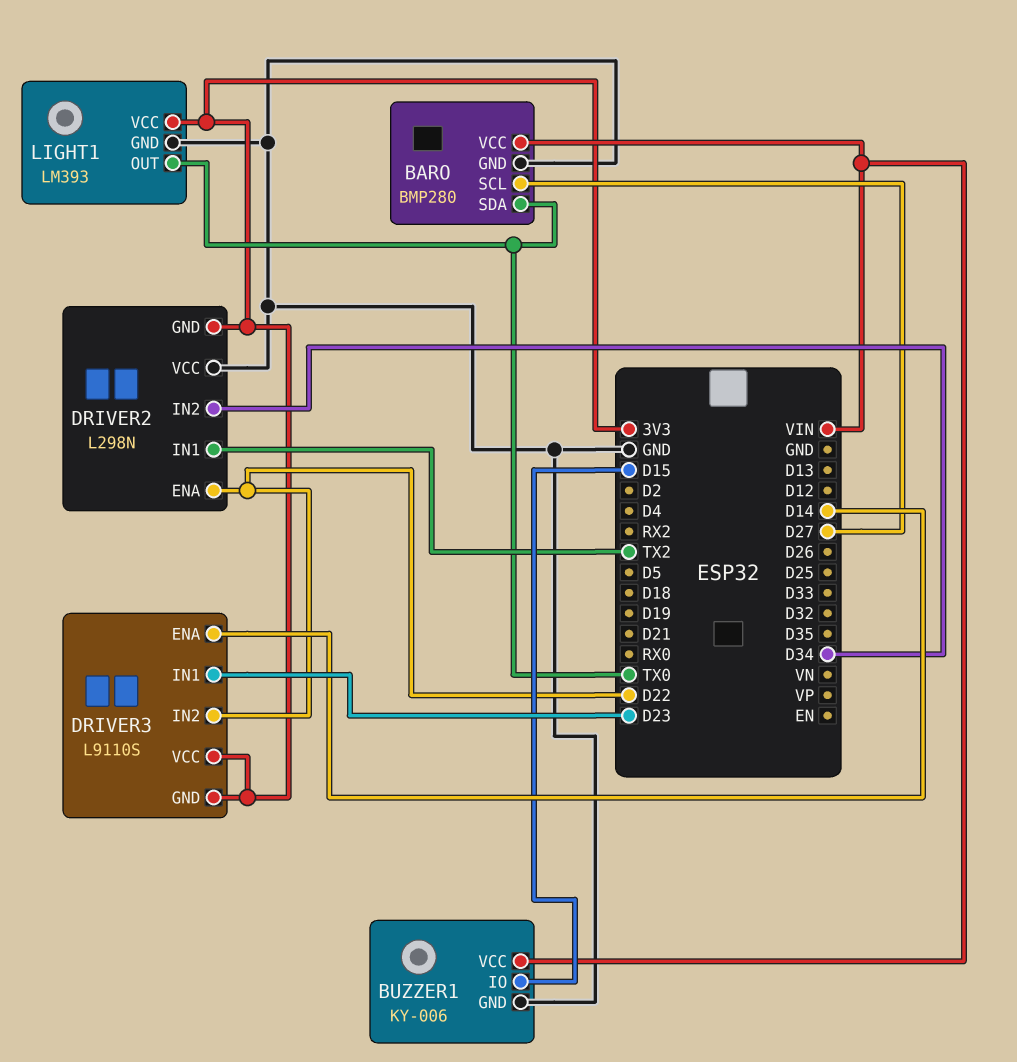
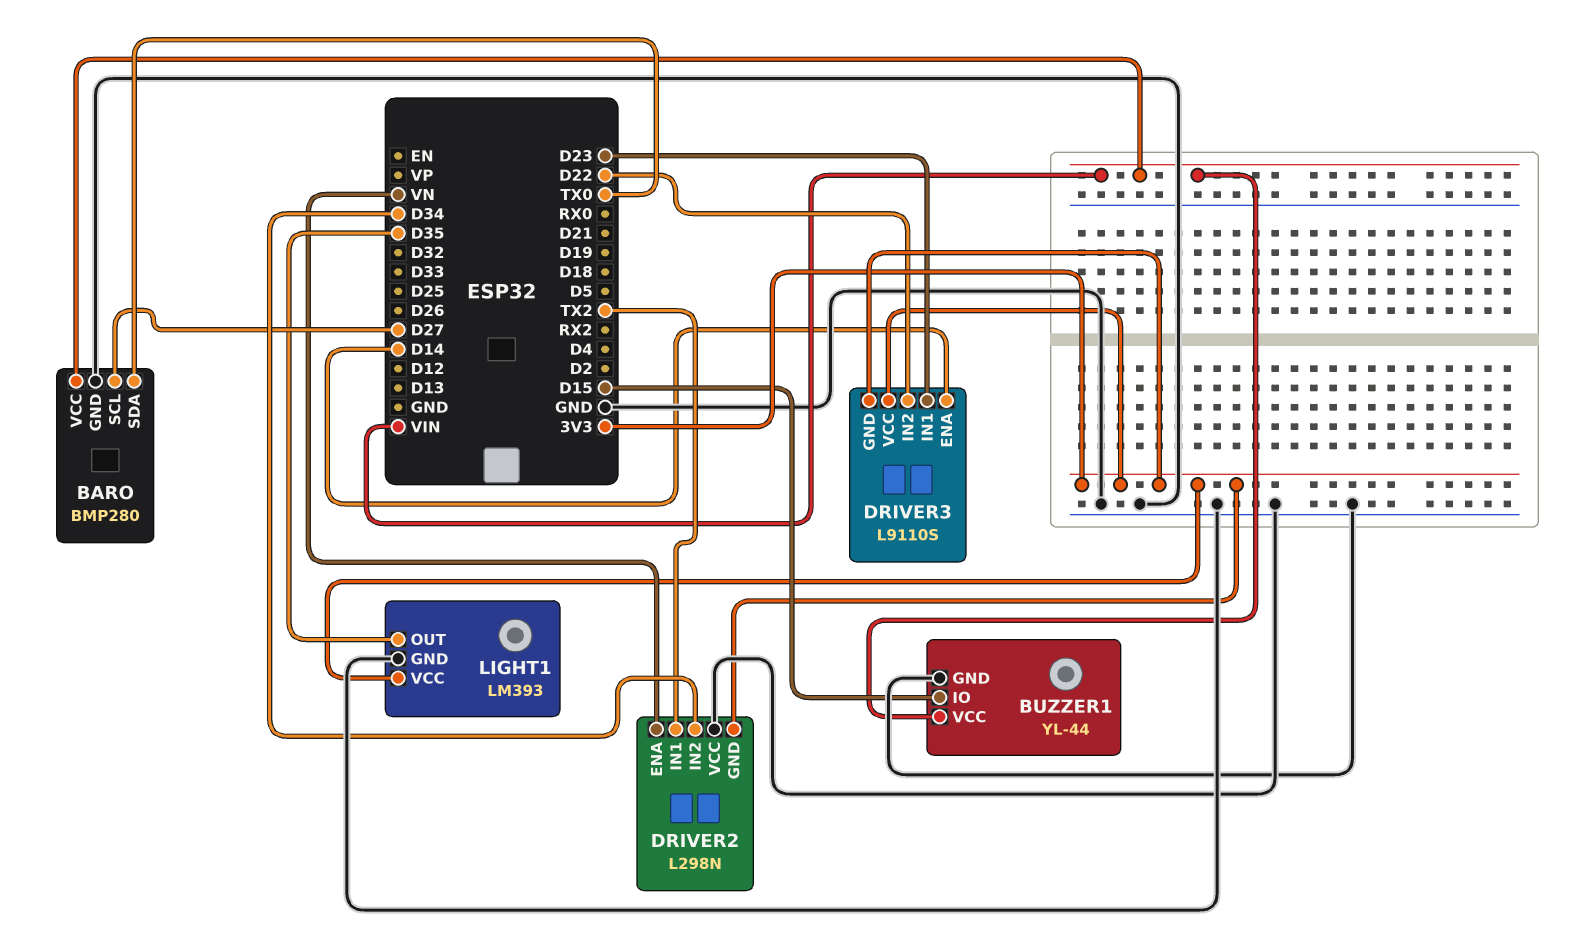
BUZZER1: KY-006 -> YL-44
DRIVER2 pin ENA: D22 -> VN
LIGHT1 pin OUT: TX0 -> D35

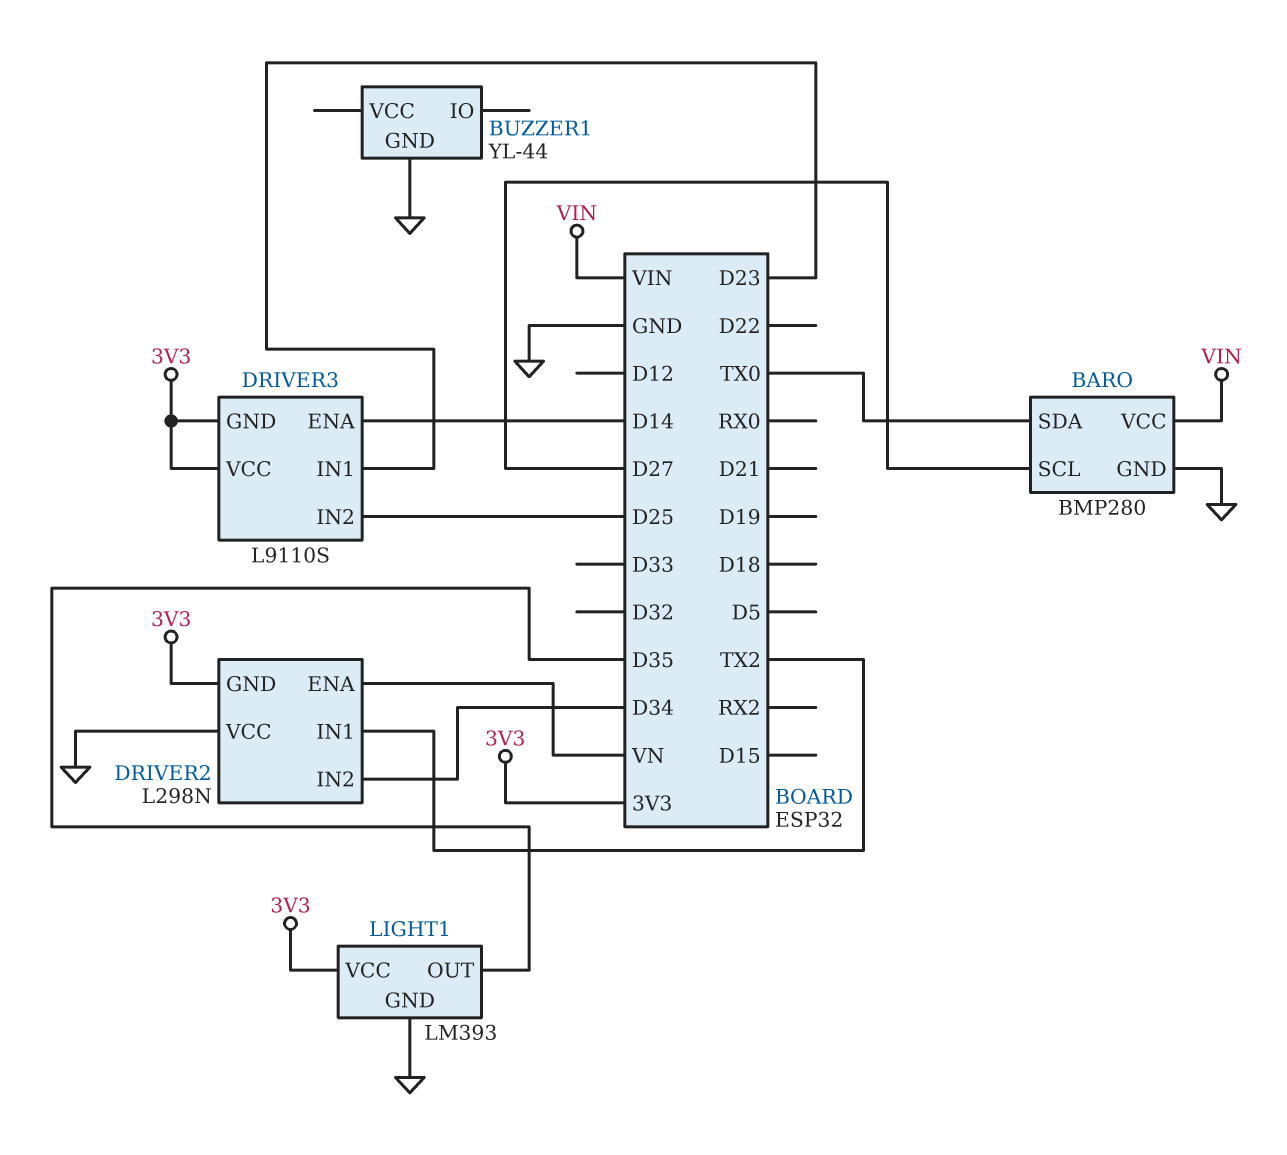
BUZZER1 pin IO: D15 -> none
BUZZER1 pin VCC: VIN -> none
DRIVER3 pin IN2: D22 -> D25

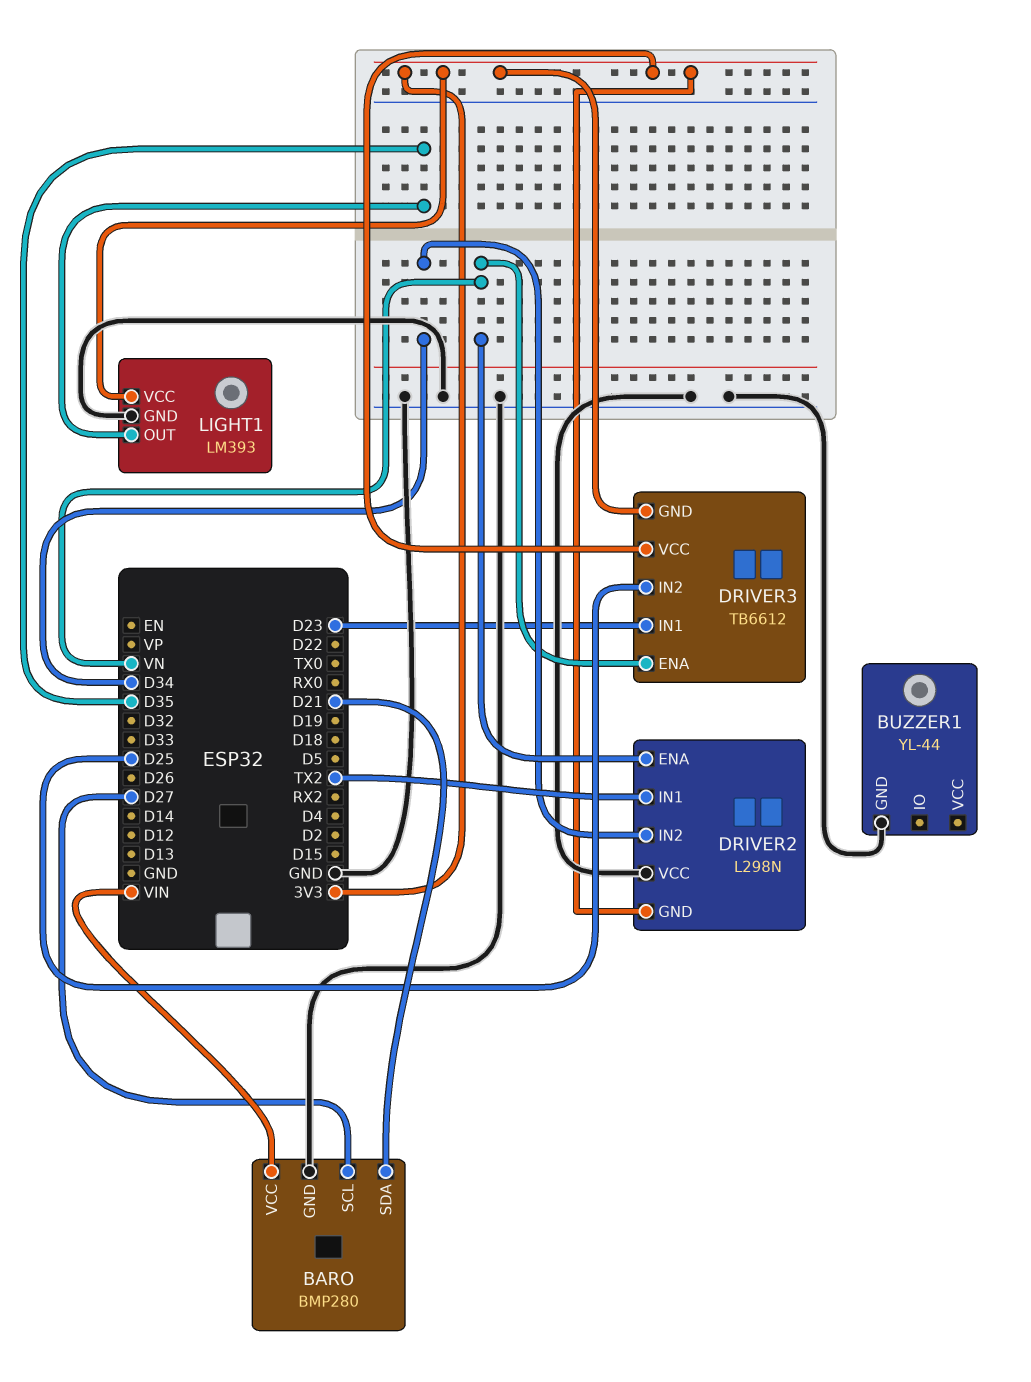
BARO pin SDA: TX0 -> D21
DRIVER3: L9110S -> TB6612
DRIVER3 pin ENA: D14 -> VN

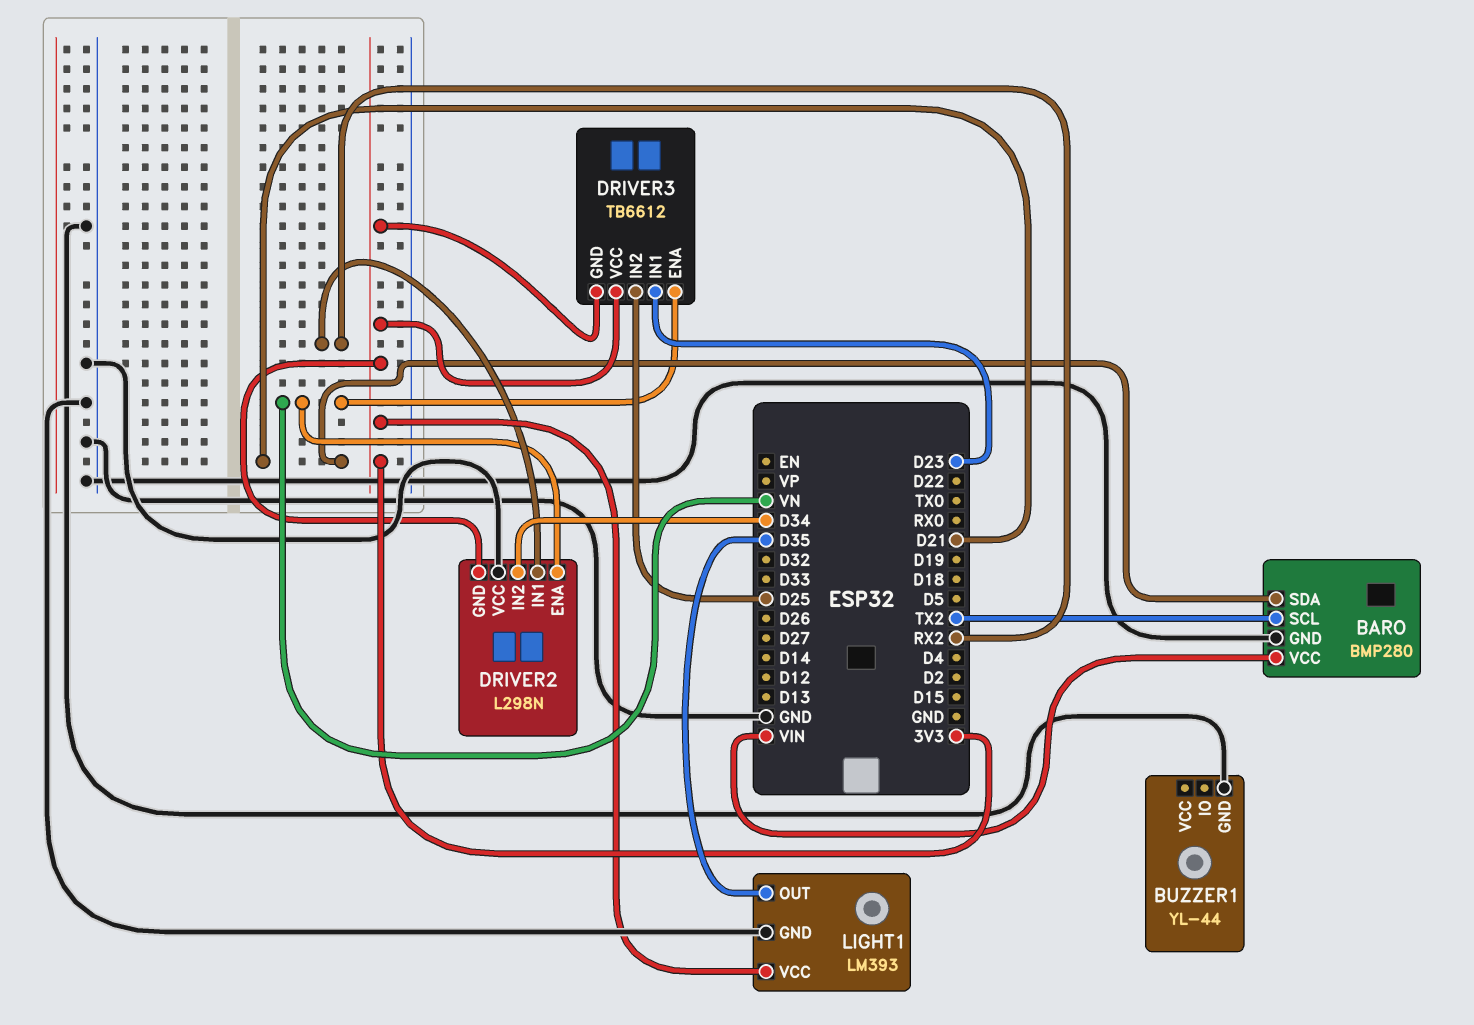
BARO pin SCL: D27 -> TX2
DRIVER2 pin IN1: TX2 -> RX2

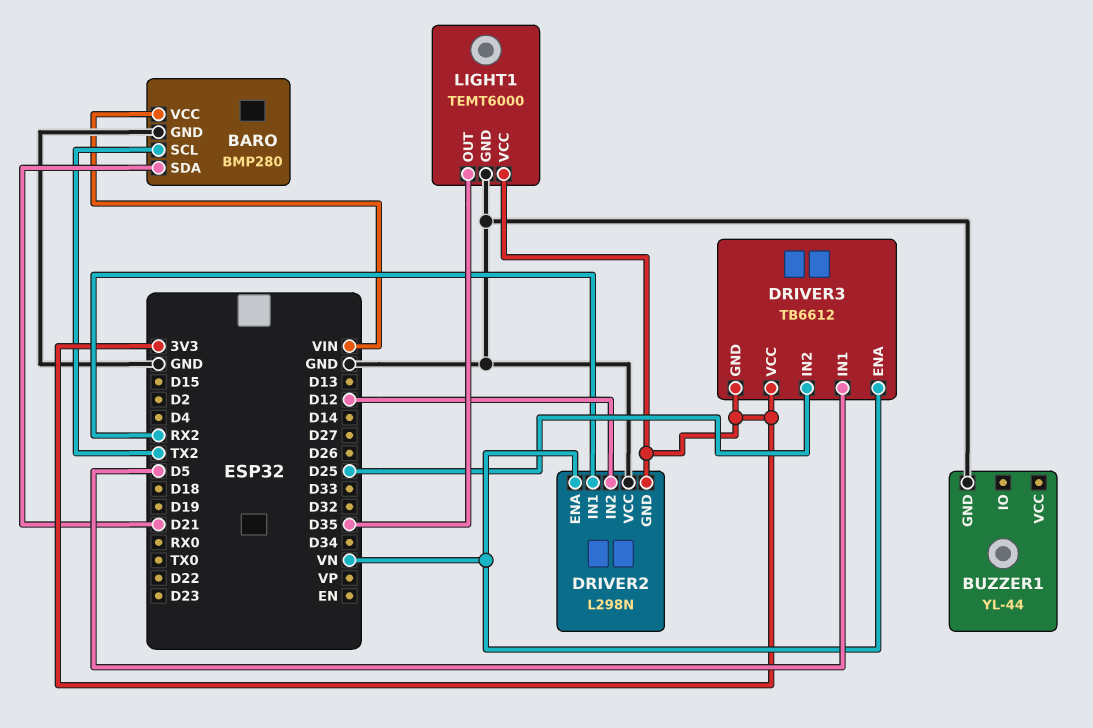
DRIVER2 pin IN2: D34 -> D12
DRIVER3 pin IN1: D23 -> D5
LIGHT1: LM393 -> TEMT6000

